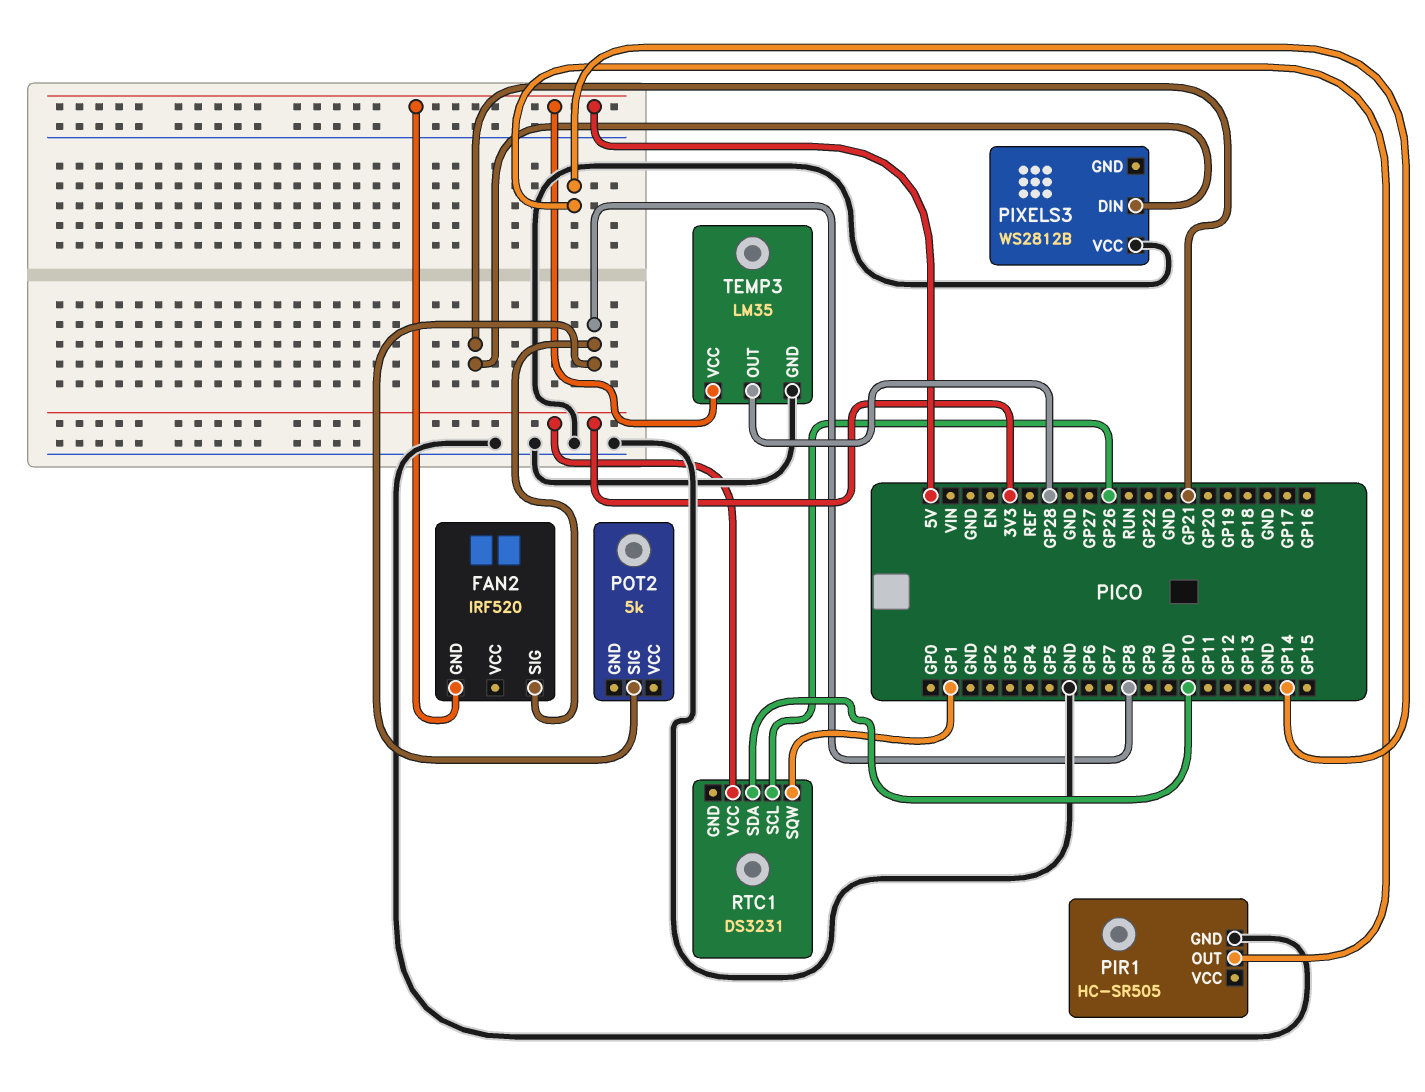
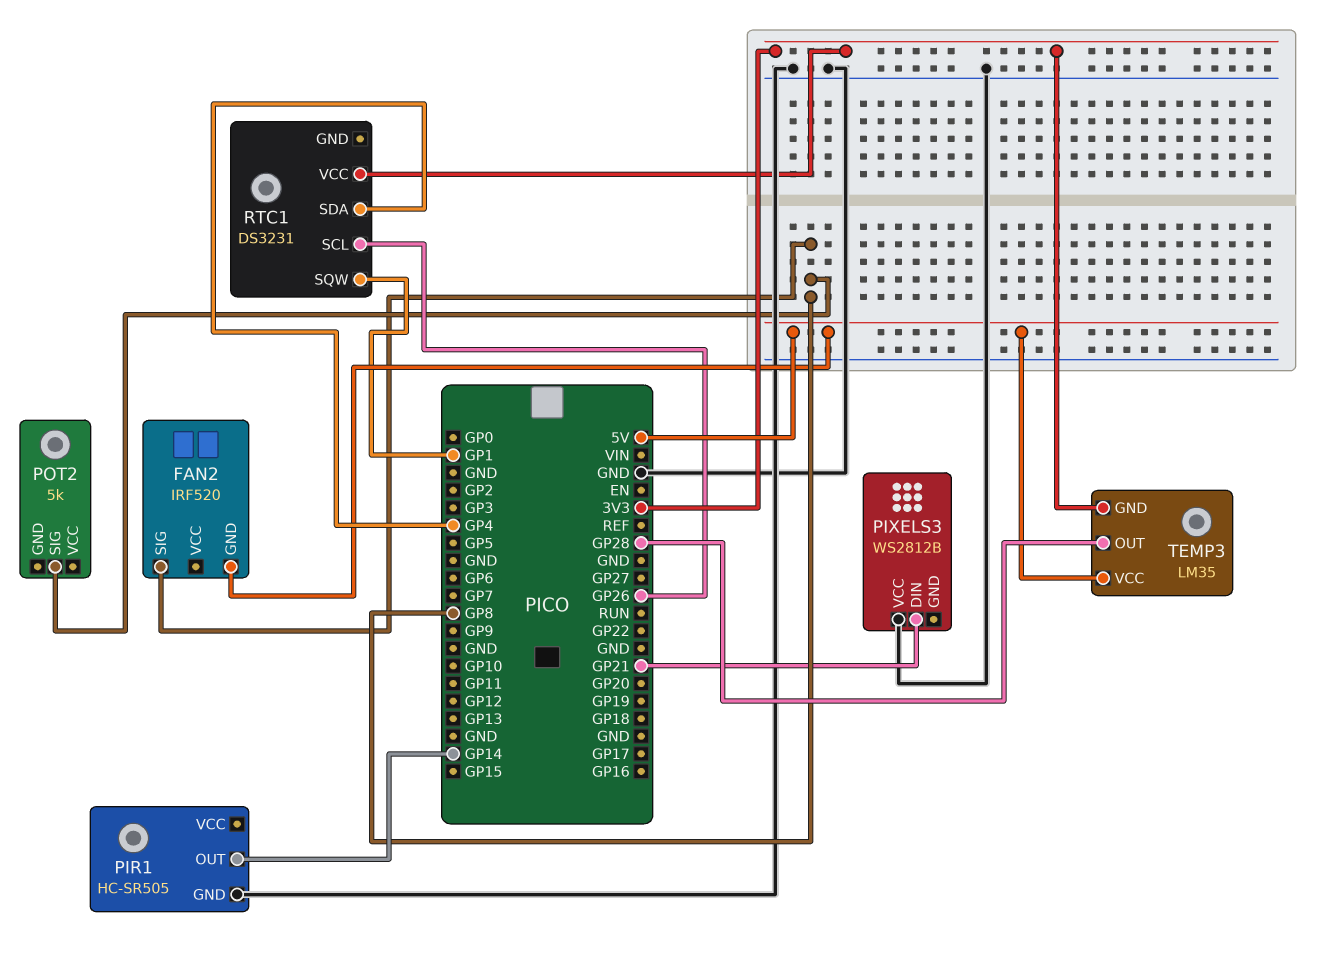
RTC1 pin SDA: GP10 -> GP4
TEMP3 pin GND: GND -> 3V3

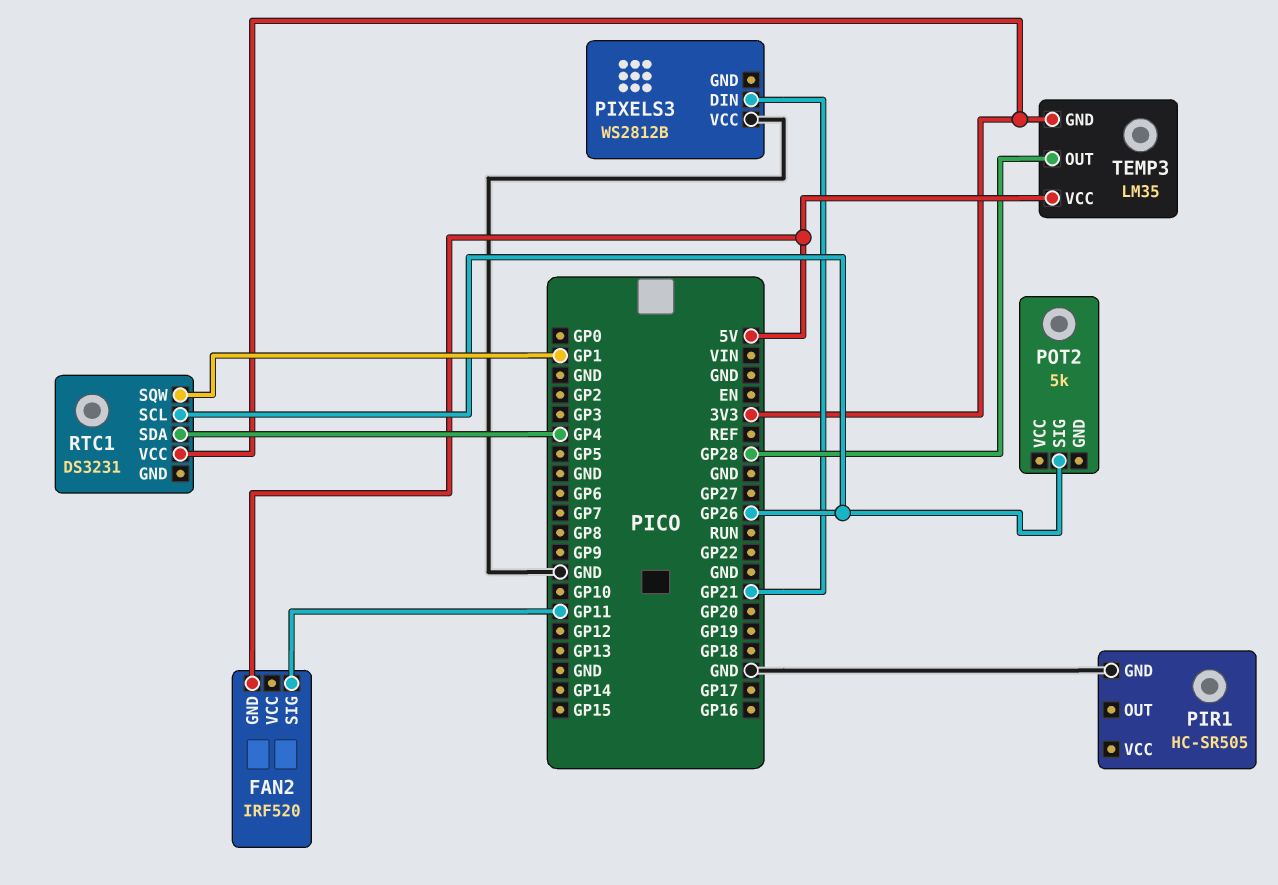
FAN2 pin SIG: GP8 -> GP11
PIR1 pin OUT: GP14 -> none
POT2 pin SIG: GP8 -> GP26

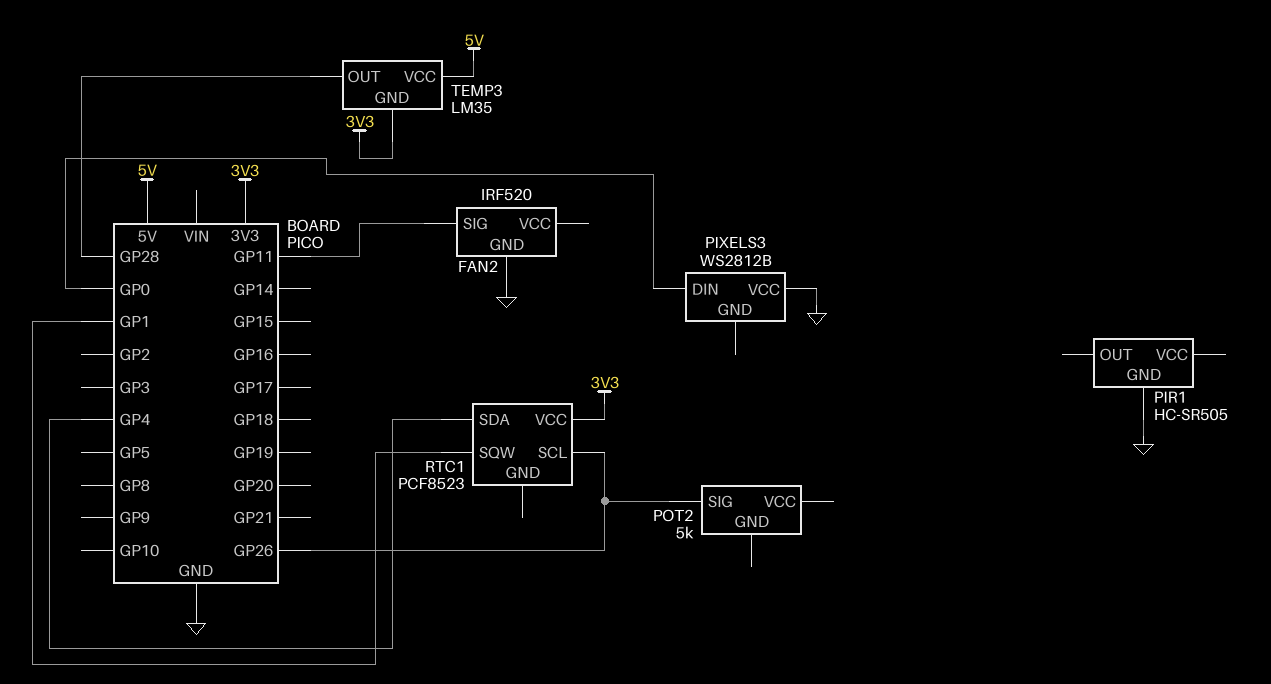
FAN2 pin GND: 5V -> GND
PIXELS3 pin DIN: GP21 -> GP0
RTC1: DS3231 -> PCF8523

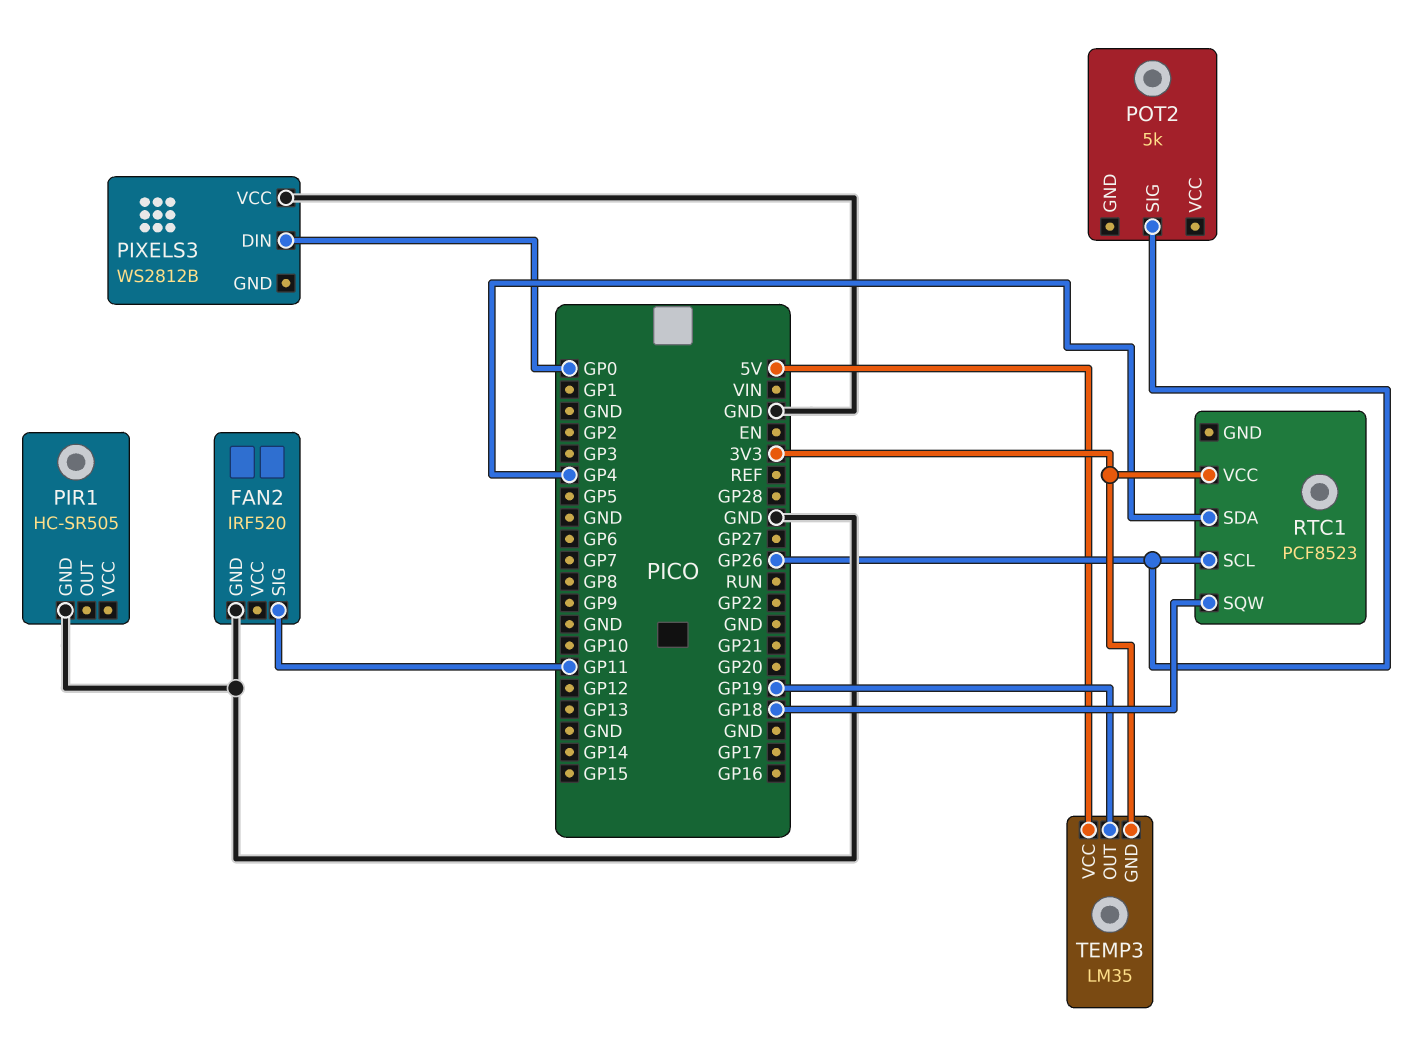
RTC1 pin SQW: GP1 -> GP18
TEMP3 pin OUT: GP28 -> GP19

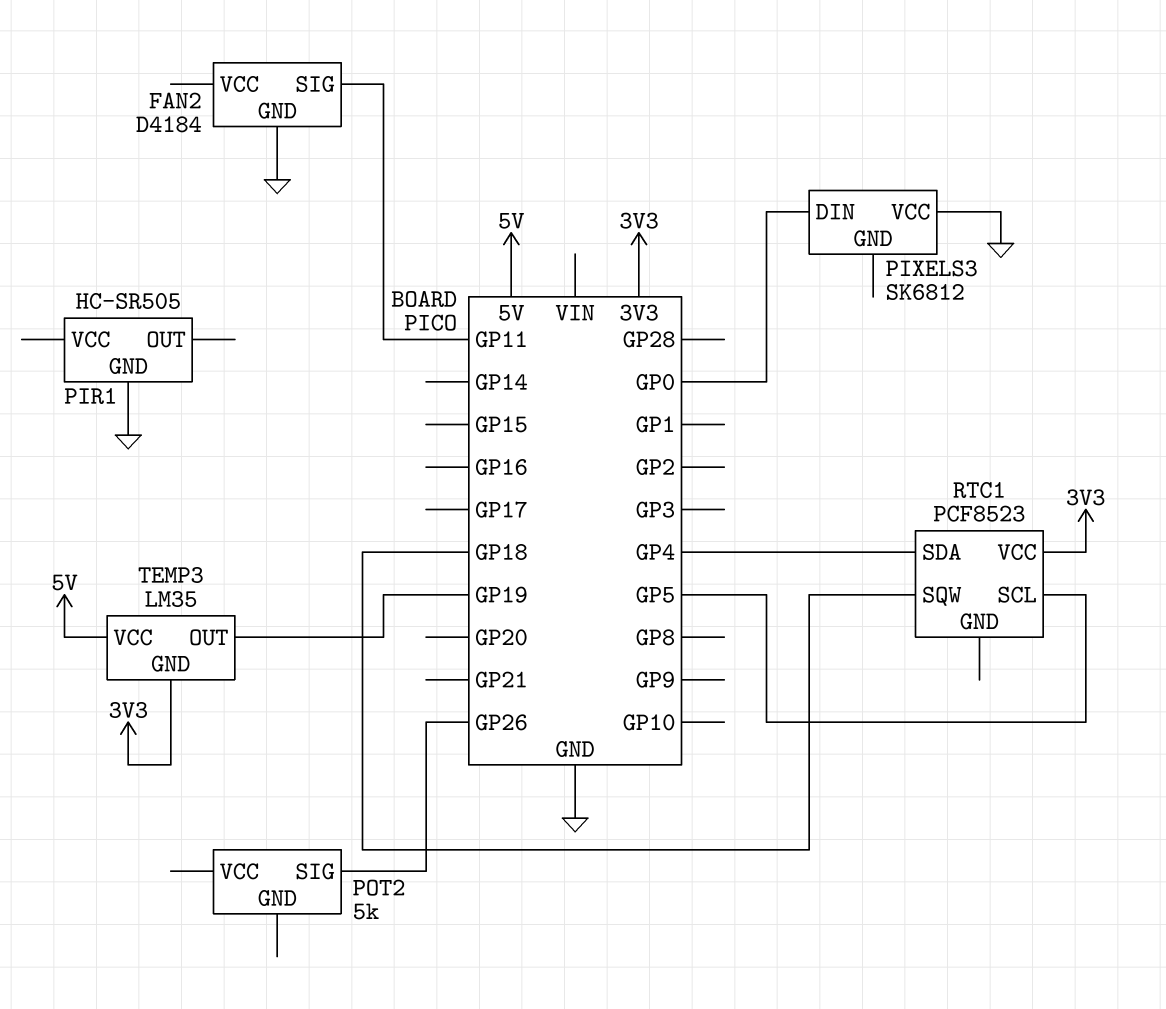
FAN2: IRF520 -> D4184
PIXELS3: WS2812B -> SK6812
RTC1 pin SCL: GP26 -> GP5

